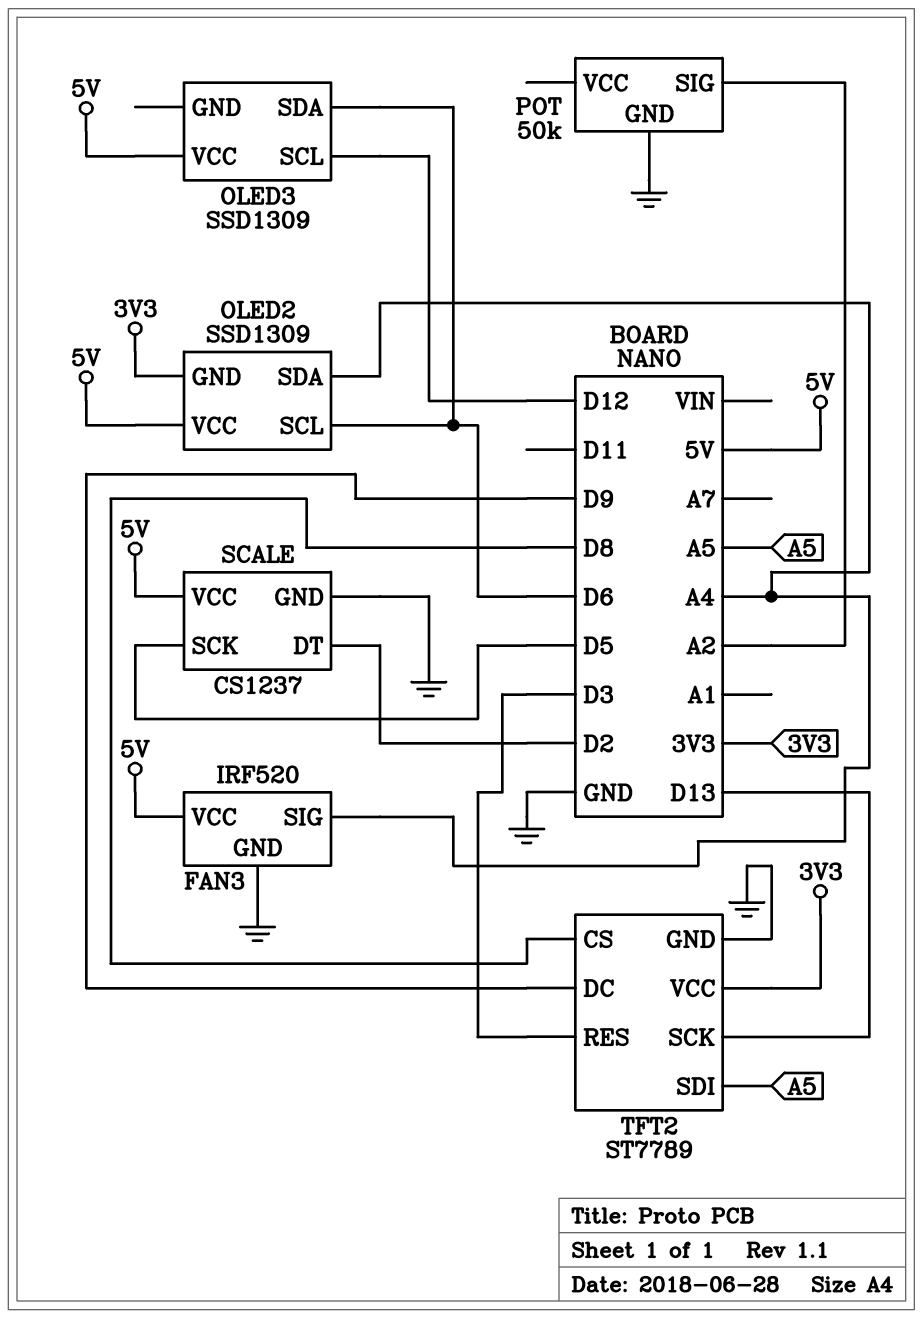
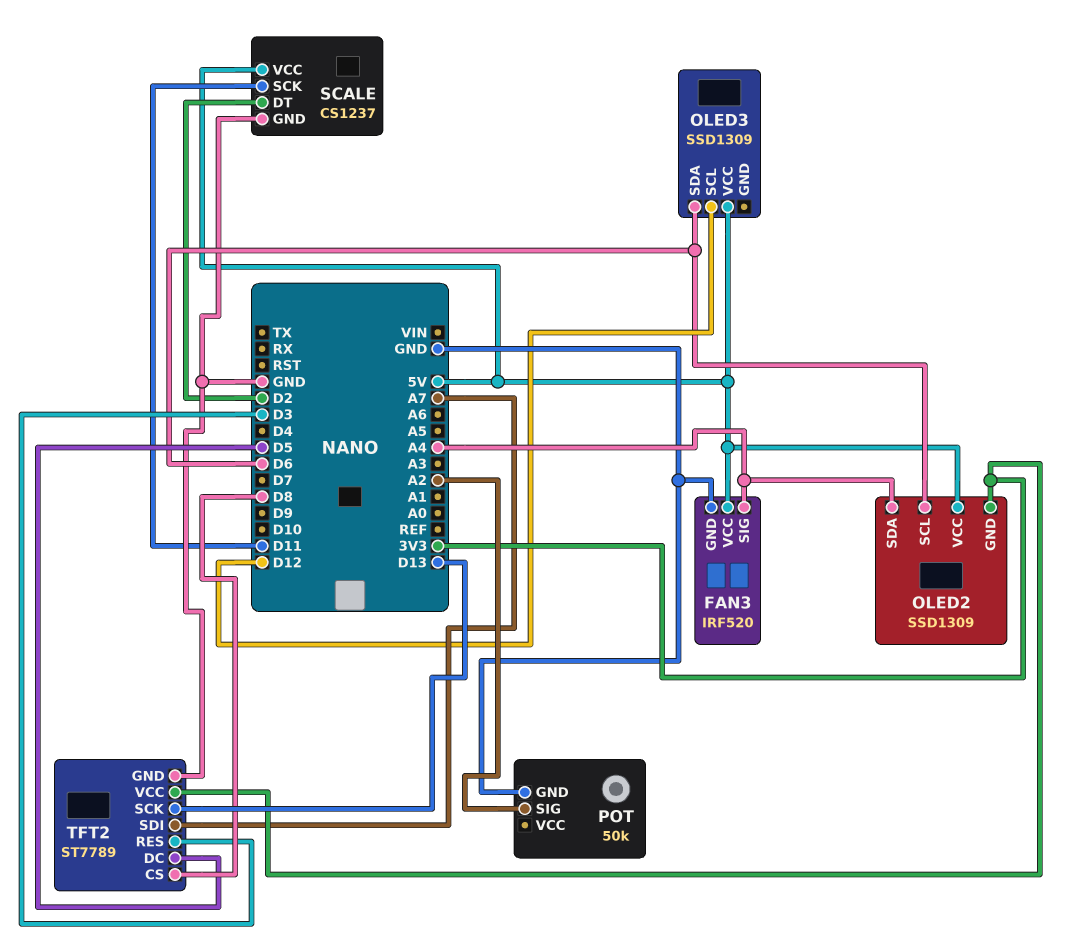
SCALE pin SCK: D5 -> D11
TFT2 pin DC: D9 -> D5
TFT2 pin SDI: A5 -> A7

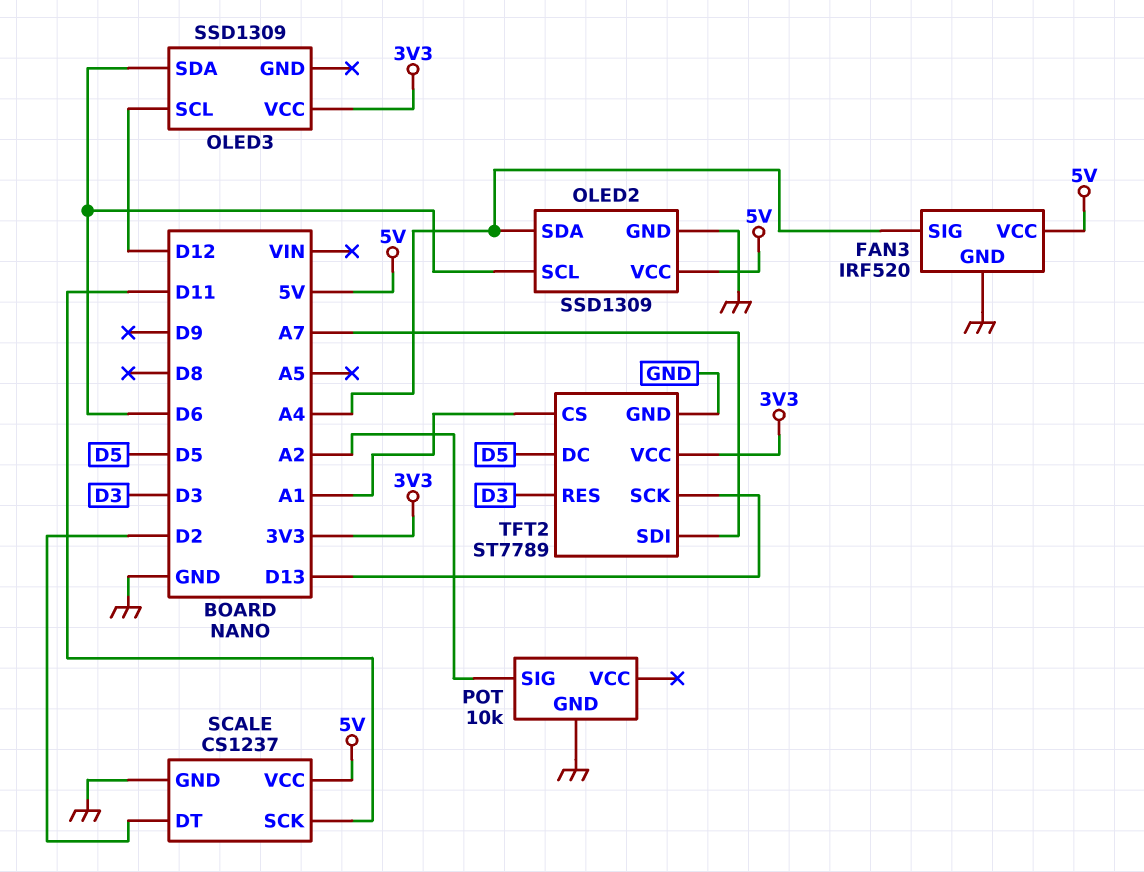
OLED2 pin GND: 3V3 -> GND
OLED3 pin VCC: 5V -> 3V3
POT: 50k -> 10k
TFT2 pin CS: D8 -> A1

